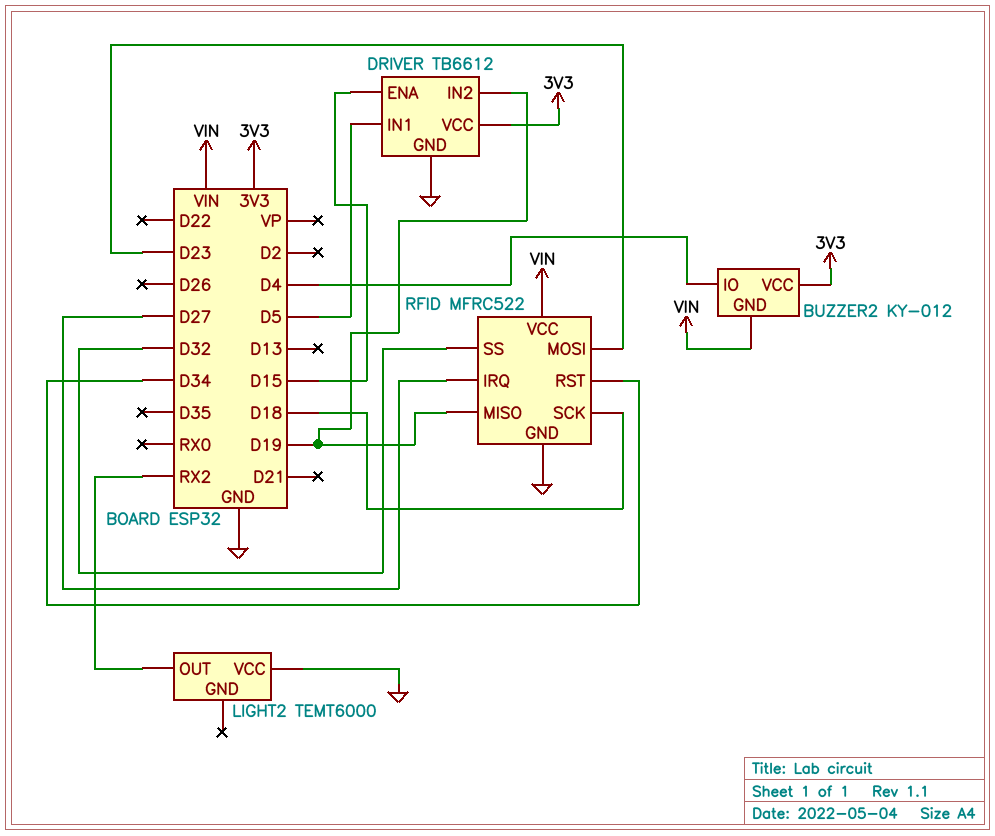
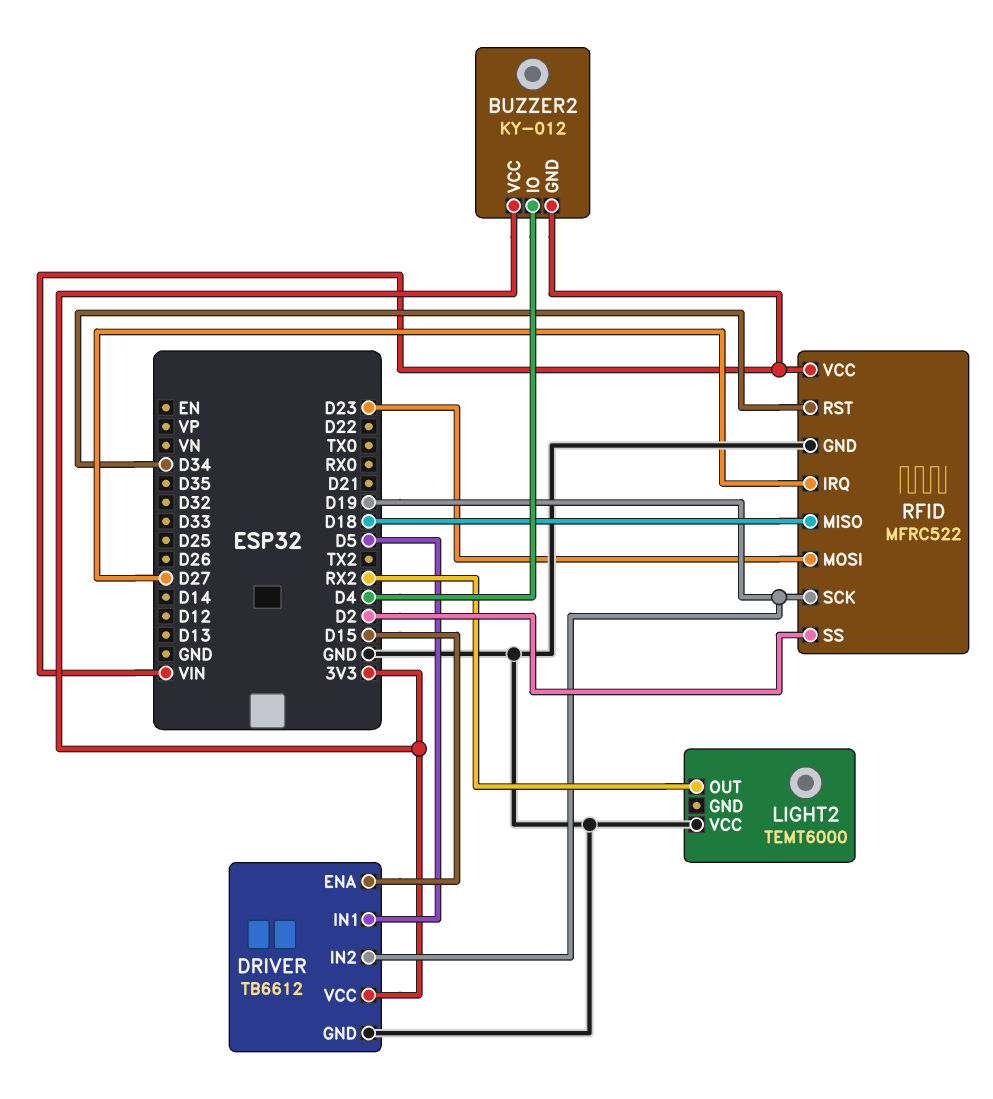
RFID pin MISO: D19 -> D18
RFID pin SCK: D18 -> D19
RFID pin SS: D32 -> D2

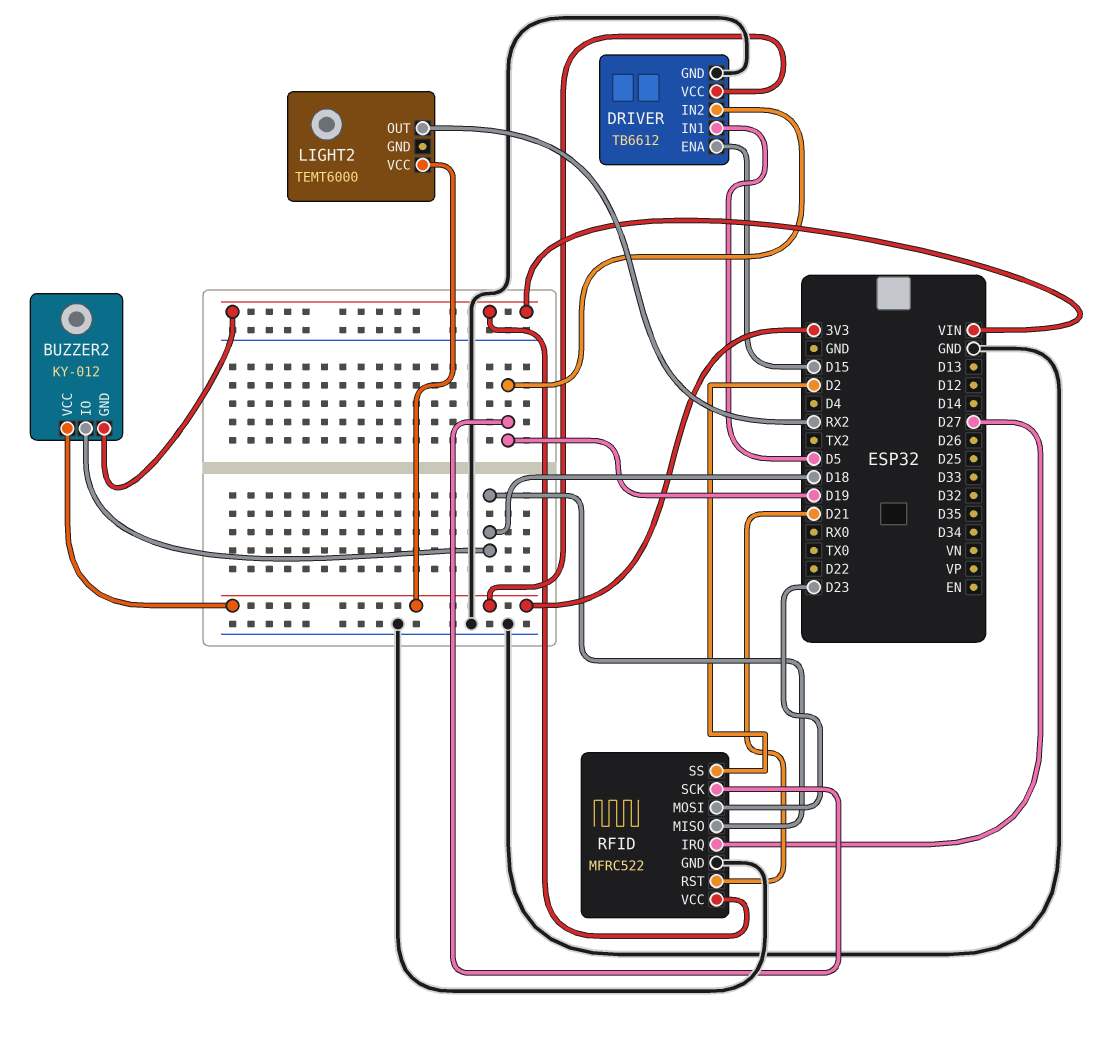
BUZZER2 pin IO: D4 -> D18
LIGHT2 pin VCC: GND -> 3V3
RFID pin RST: D34 -> D21

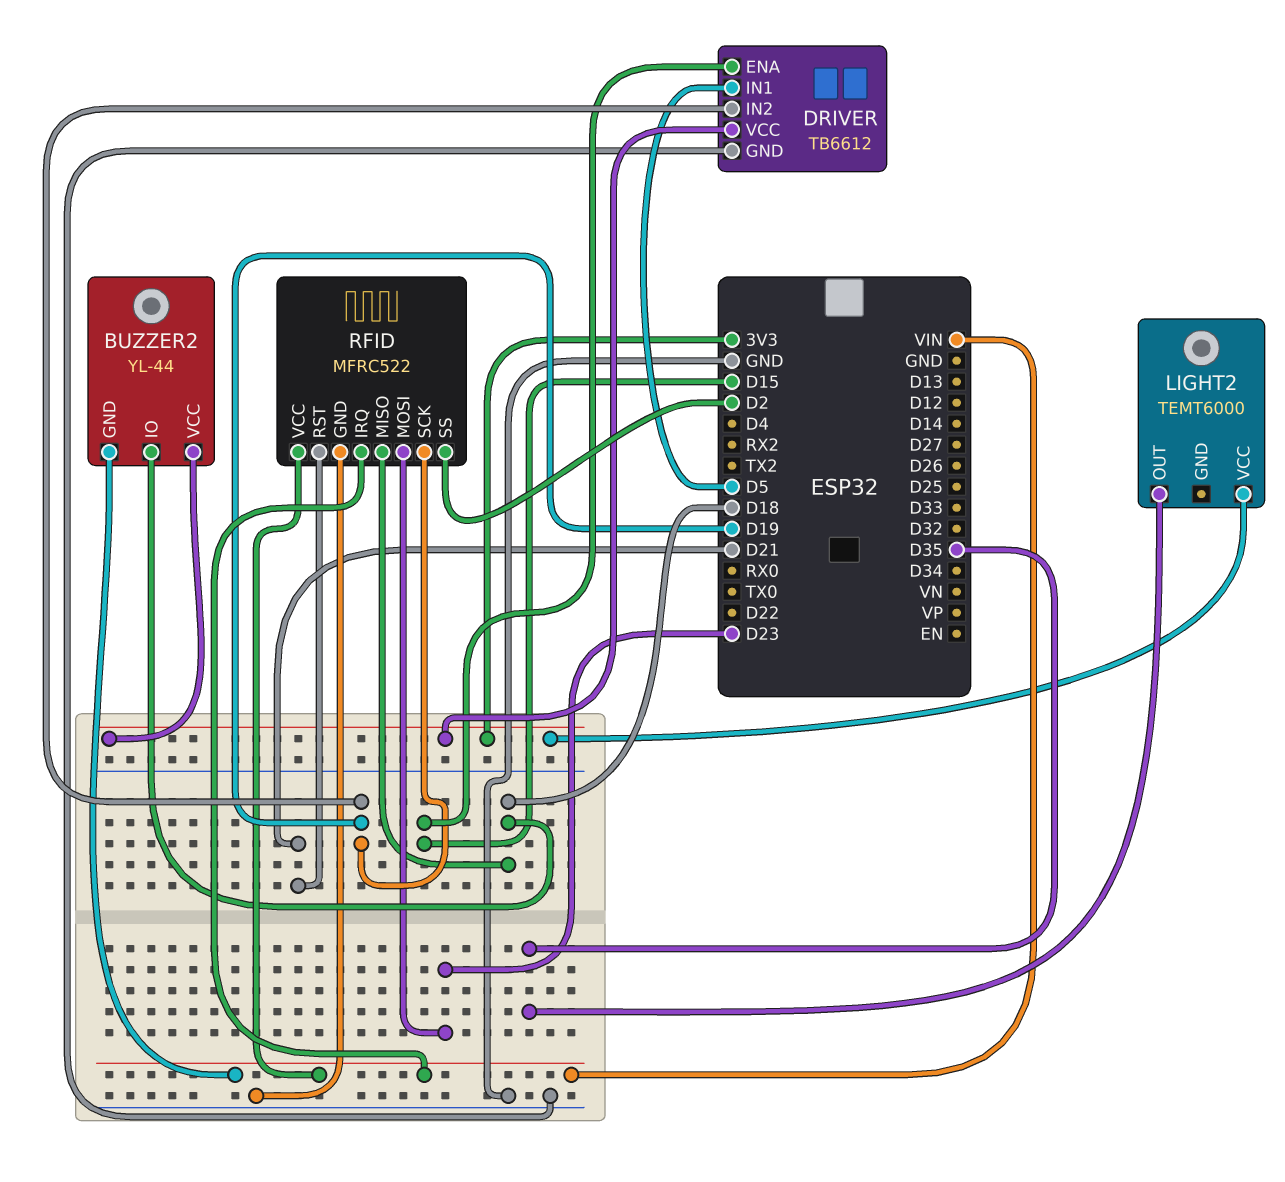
BUZZER2: KY-012 -> YL-44
LIGHT2 pin OUT: RX2 -> D35
RFID pin IRQ: D27 -> VIN

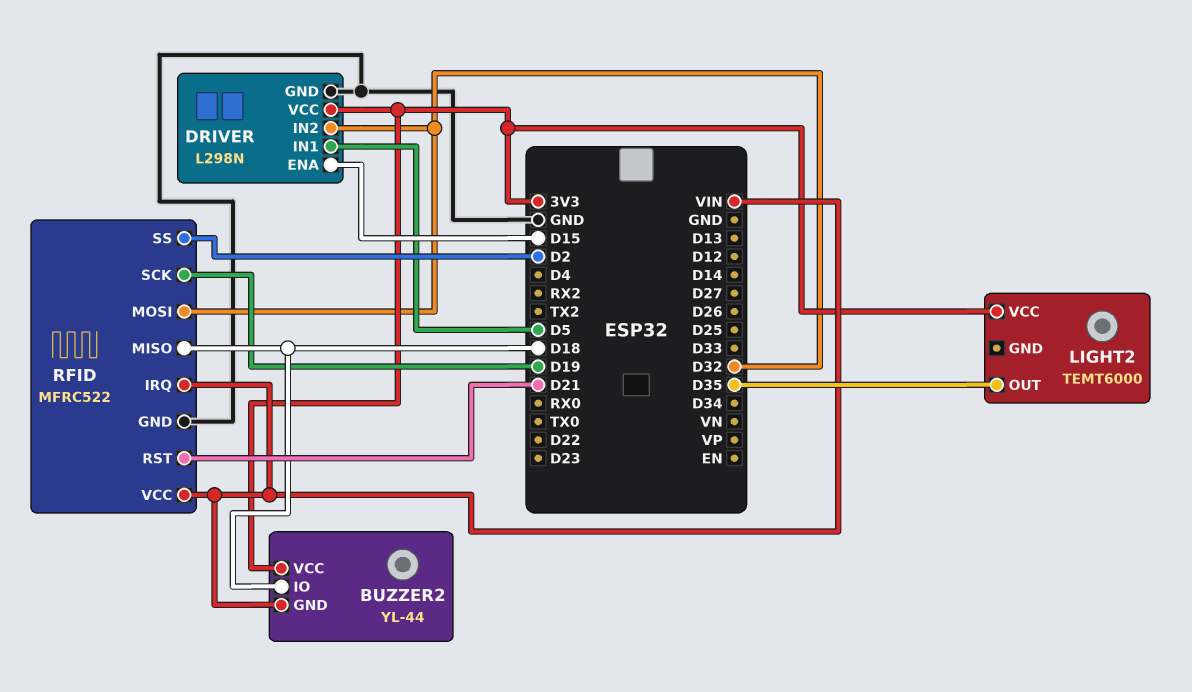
DRIVER: TB6612 -> L298N
DRIVER pin IN2: D19 -> D32
RFID pin MOSI: D23 -> D32

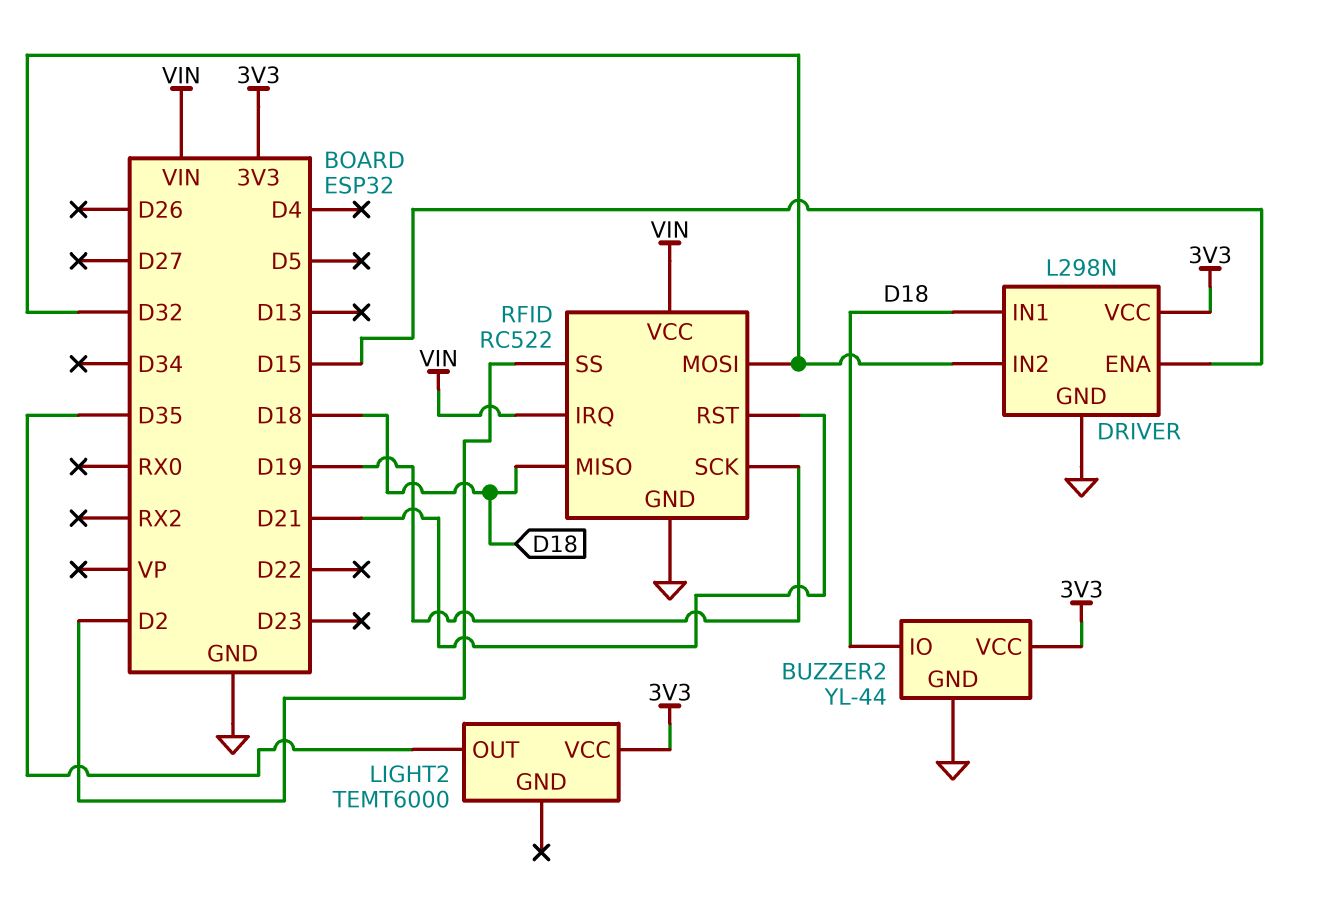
BUZZER2 pin GND: VIN -> GND
DRIVER pin IN1: D5 -> D18
RFID: MFRC522 -> RC522

